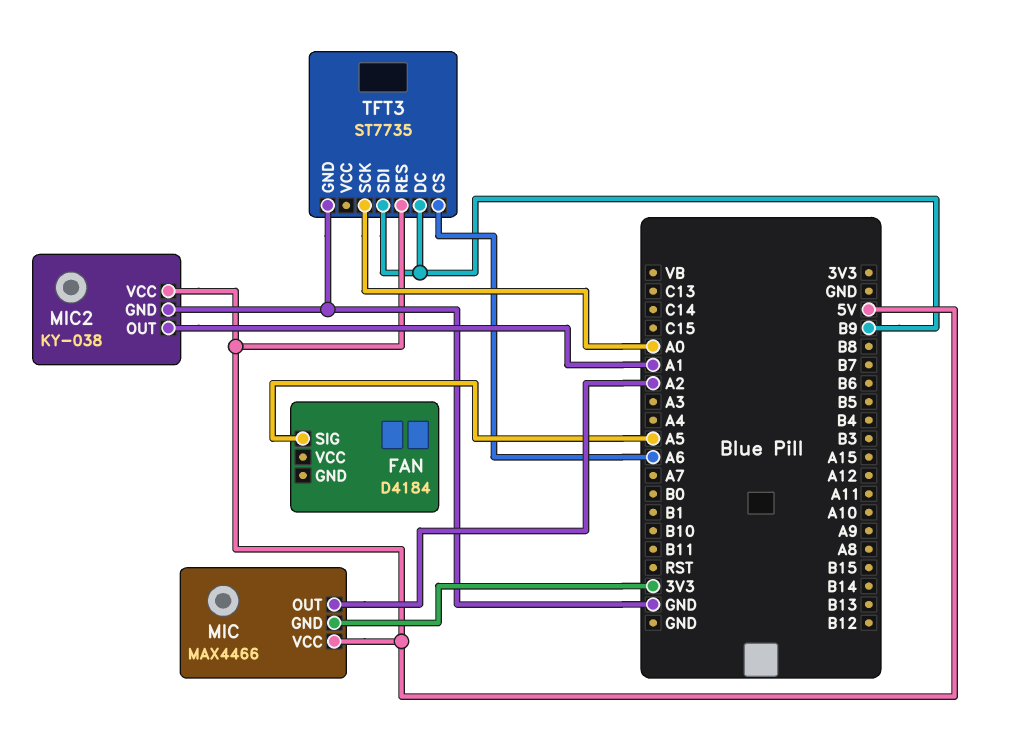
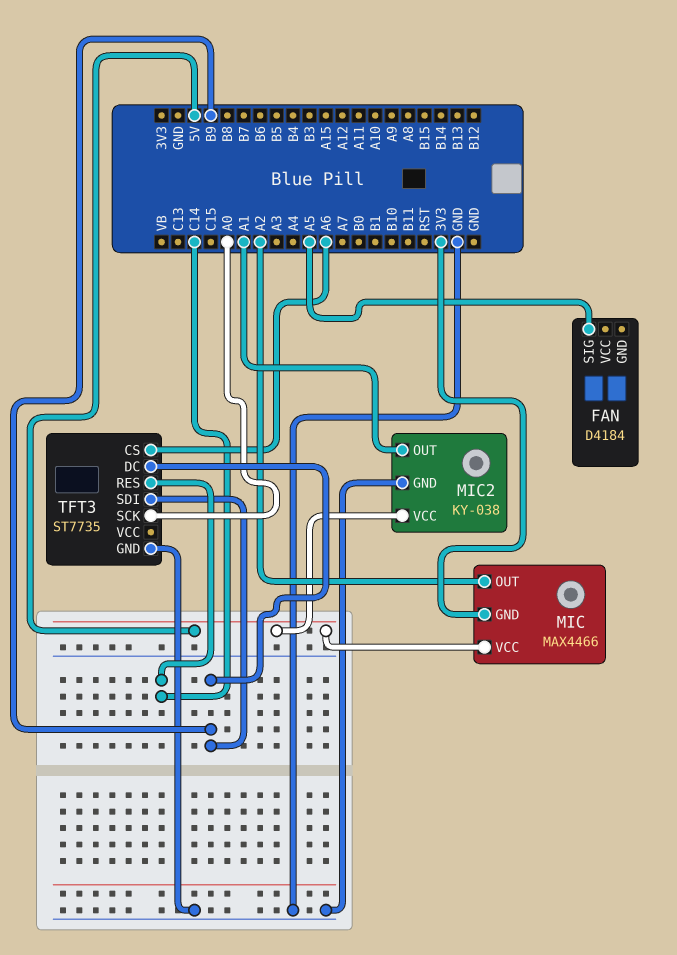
TFT3 pin RES: 5V -> C14

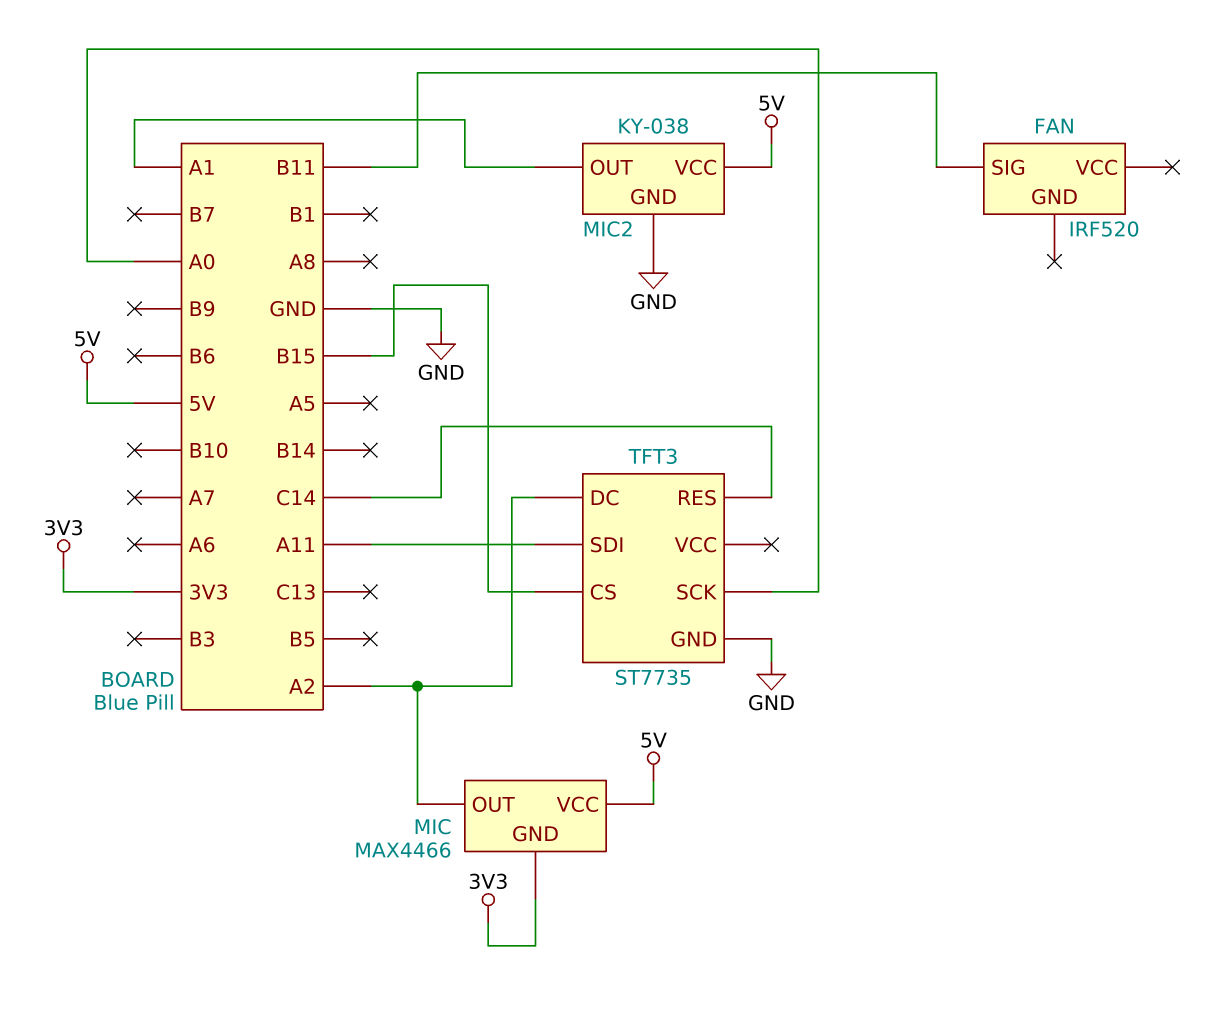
FAN: D4184 -> IRF520
FAN pin SIG: A5 -> B11
TFT3 pin CS: A6 -> B15
TFT3 pin DC: B9 -> A2
TFT3 pin SDI: B9 -> A11

